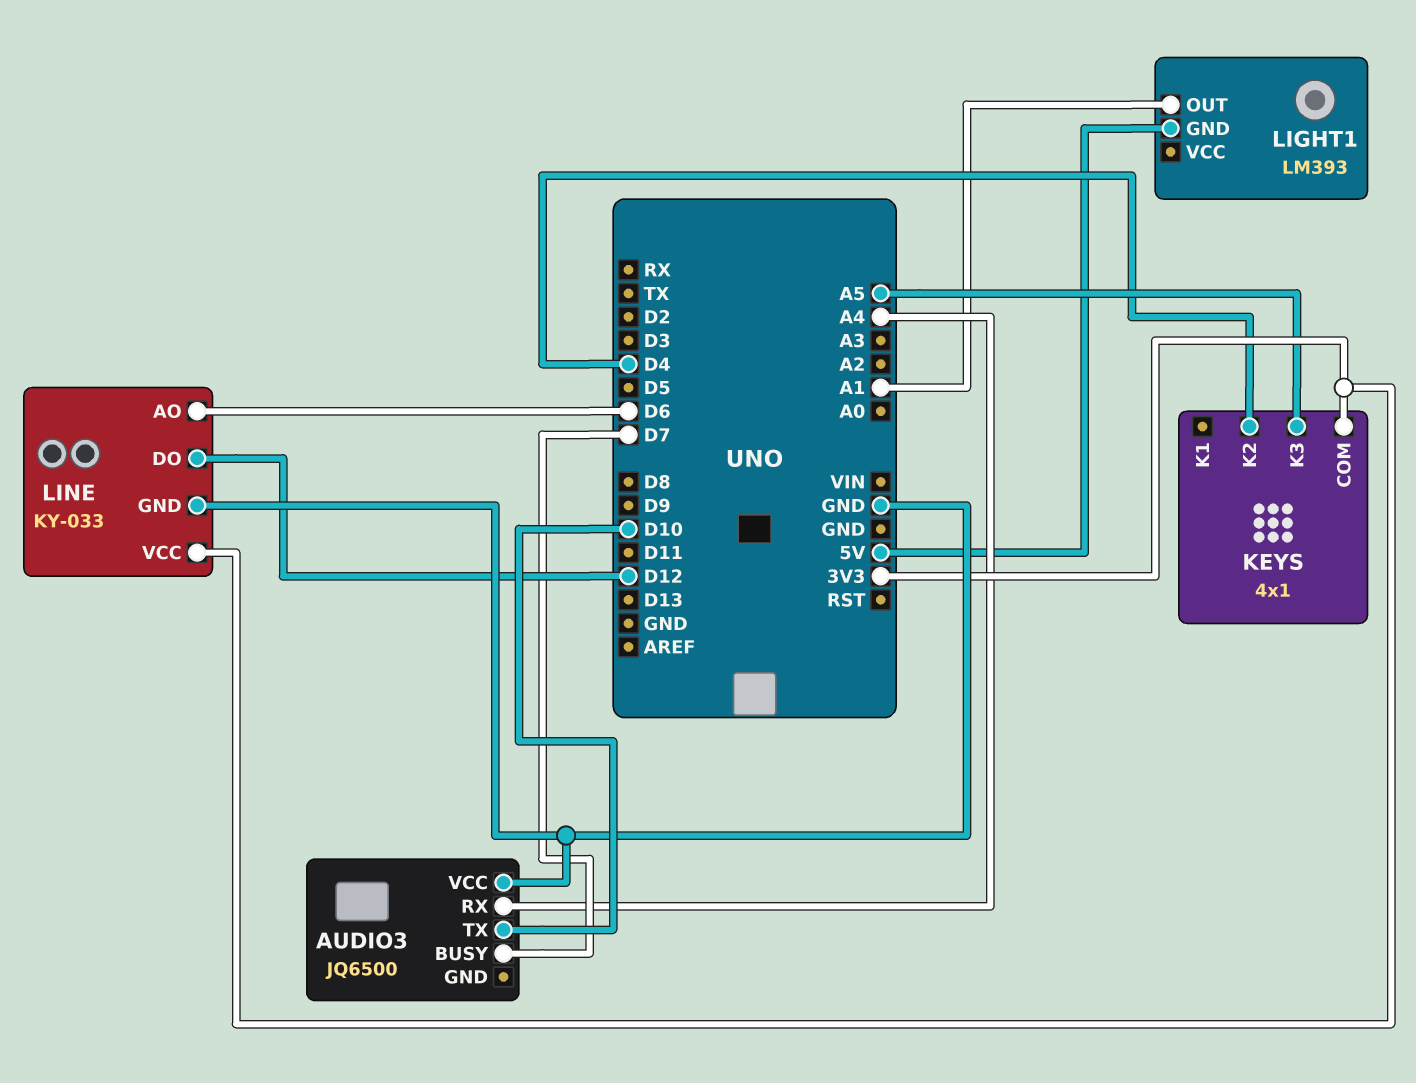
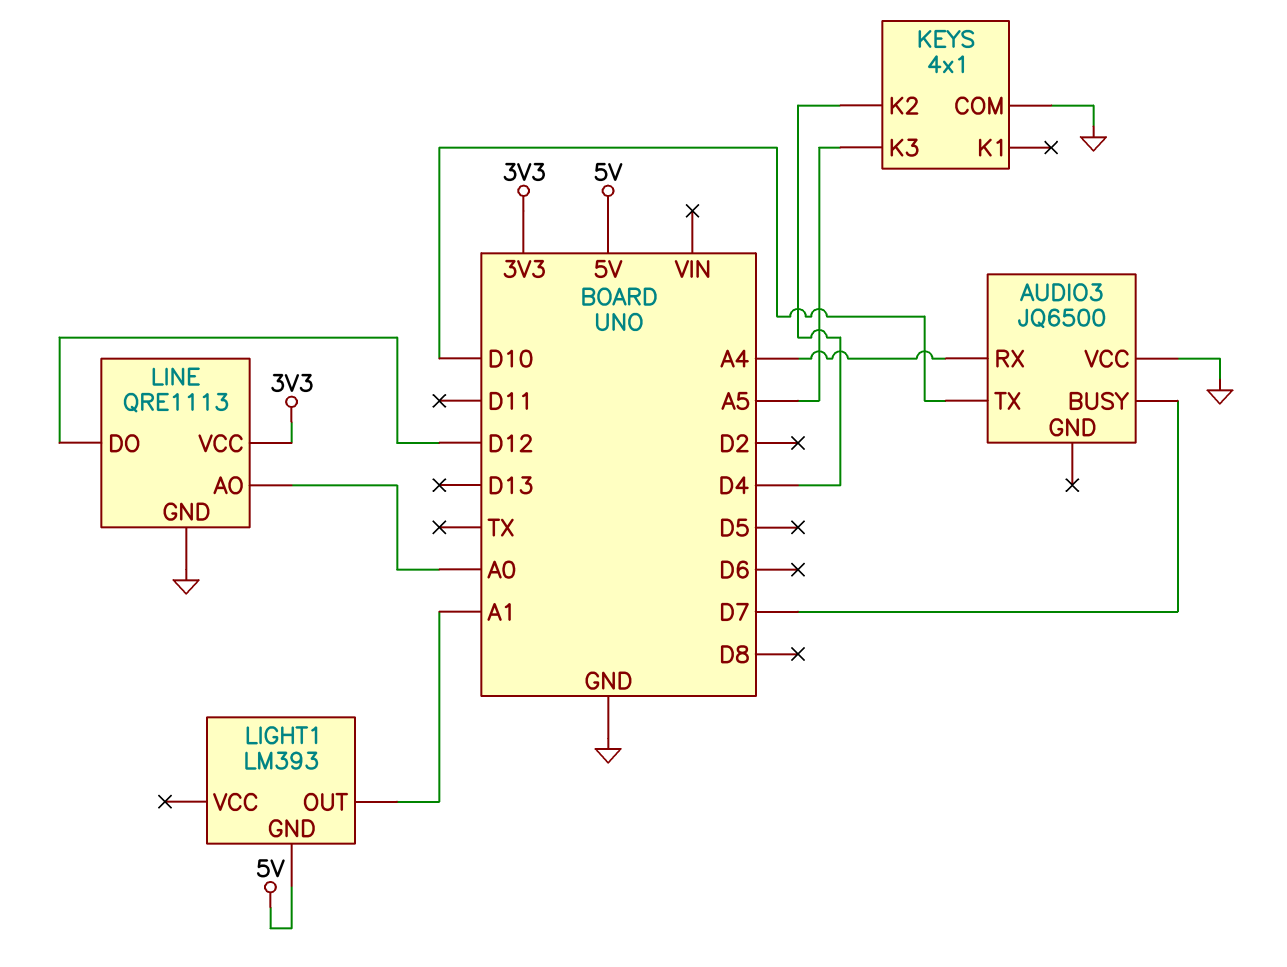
KEYS pin COM: 3V3 -> GND
LINE: KY-033 -> QRE1113
LINE pin AO: D6 -> A0

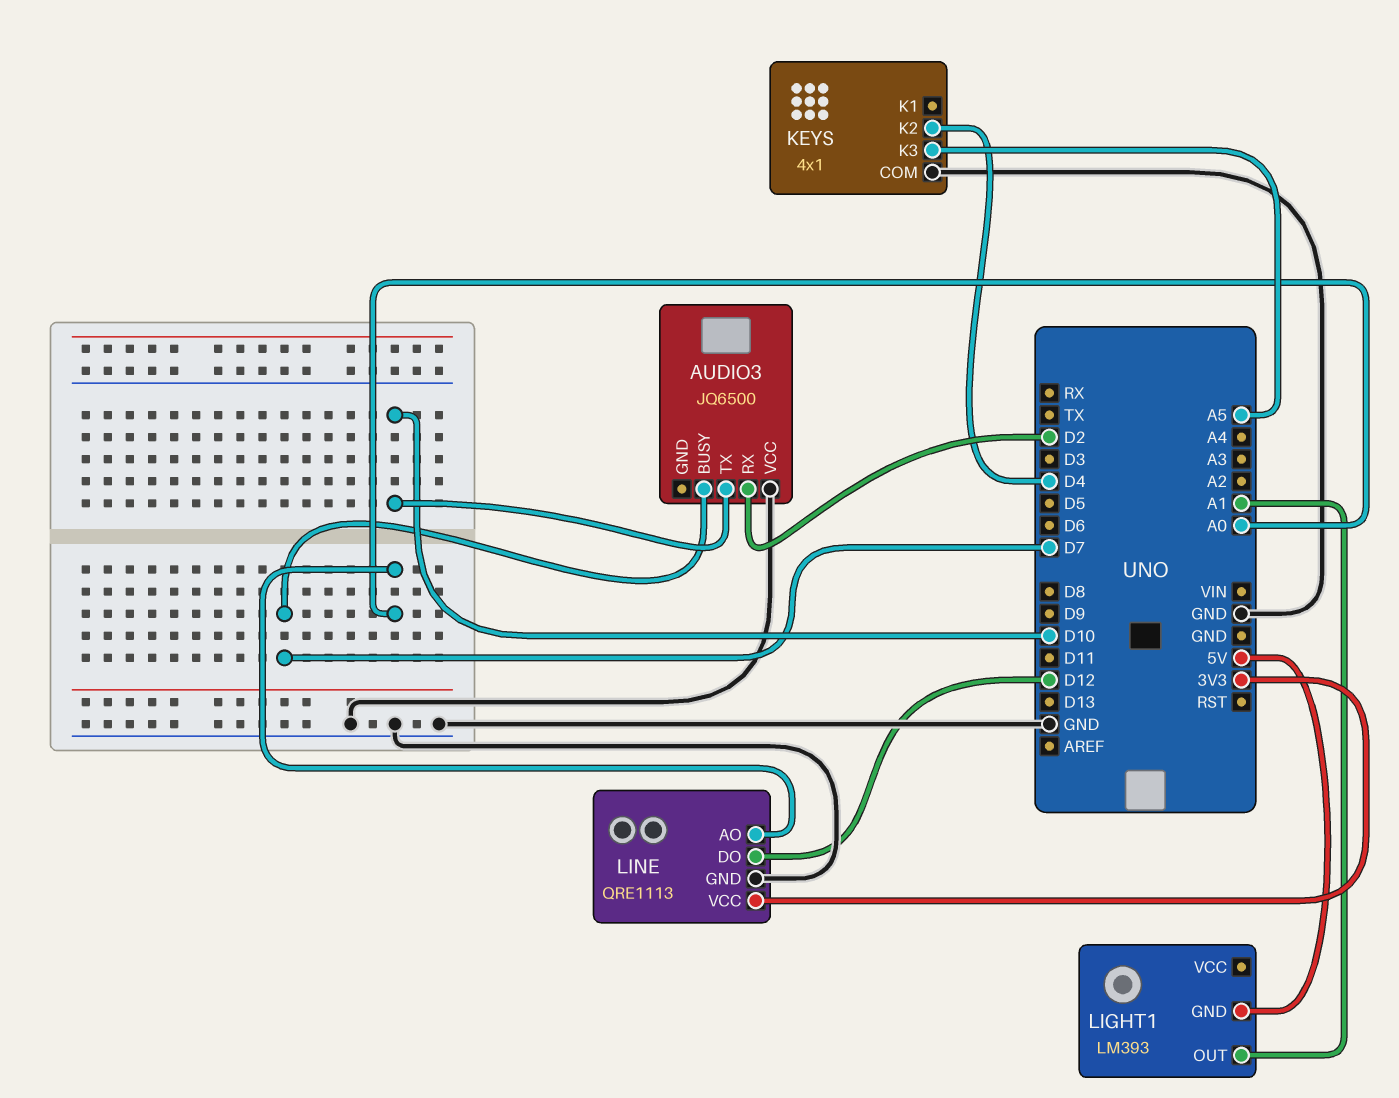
AUDIO3 pin RX: A4 -> D2

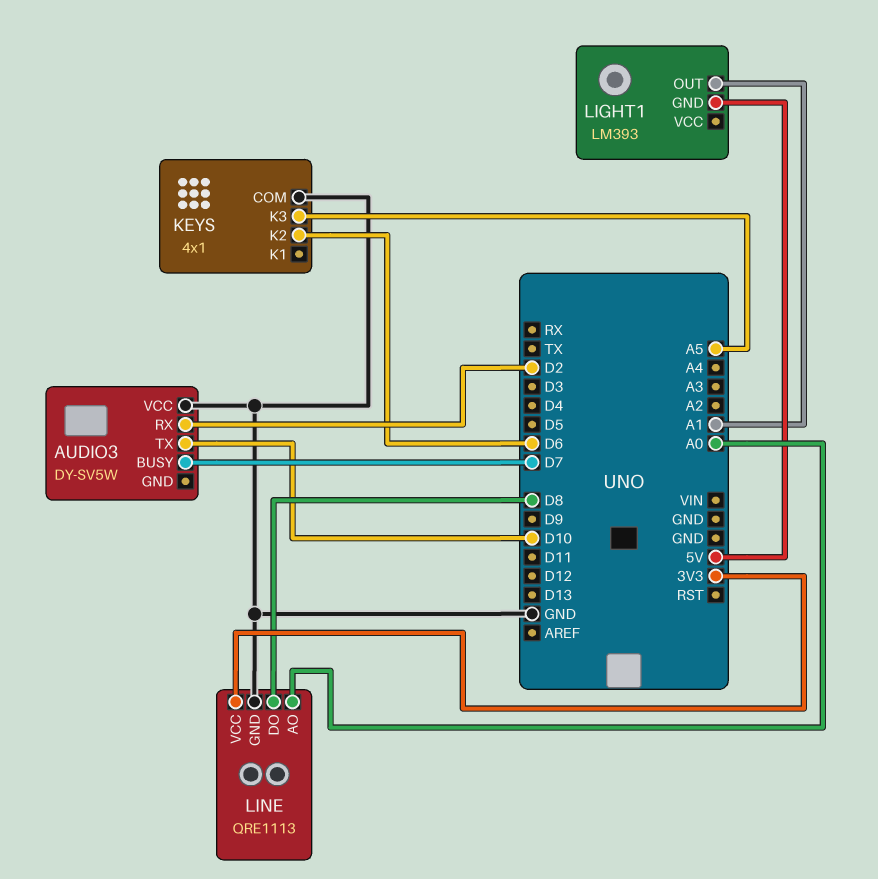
AUDIO3: JQ6500 -> DY-SV5W
KEYS pin K2: D4 -> D6
LINE pin DO: D12 -> D8

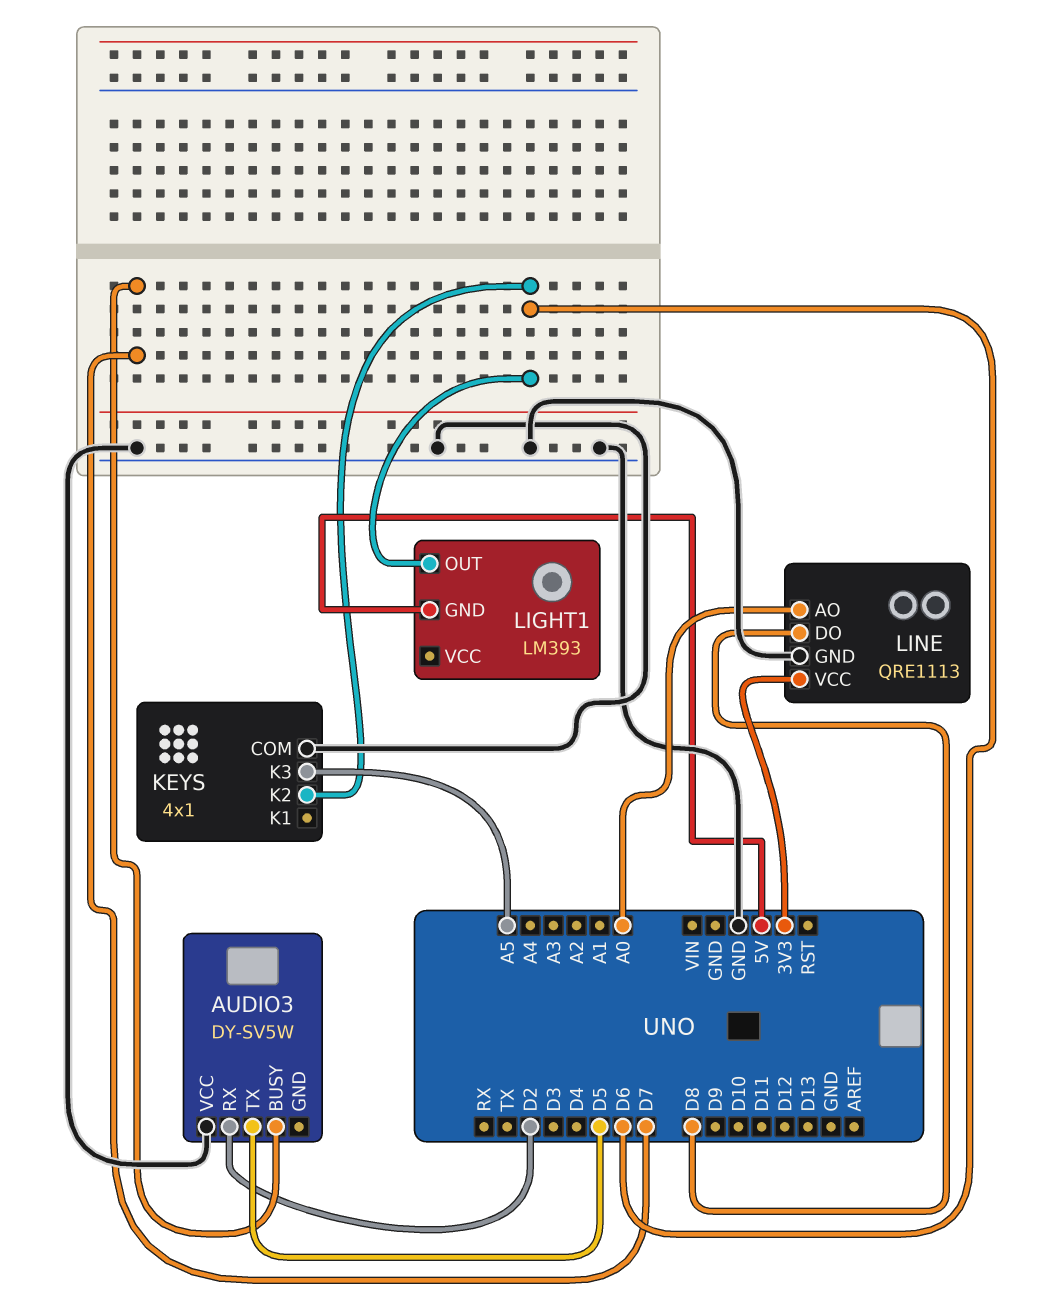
AUDIO3 pin TX: D10 -> D5
LIGHT1 pin OUT: A1 -> D6

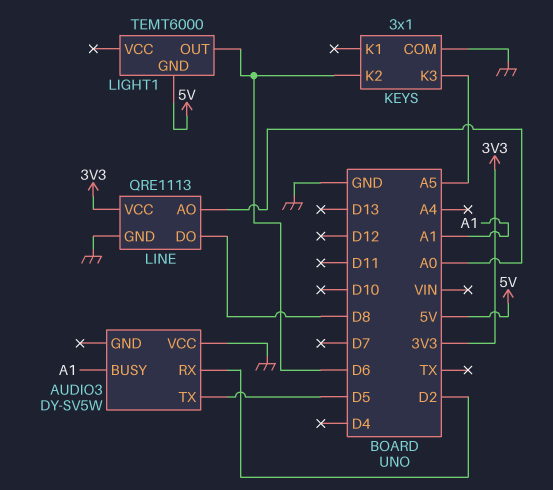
AUDIO3 pin BUSY: D7 -> A1
KEYS: 4x1 -> 3x1
LIGHT1: LM393 -> TEMT6000

